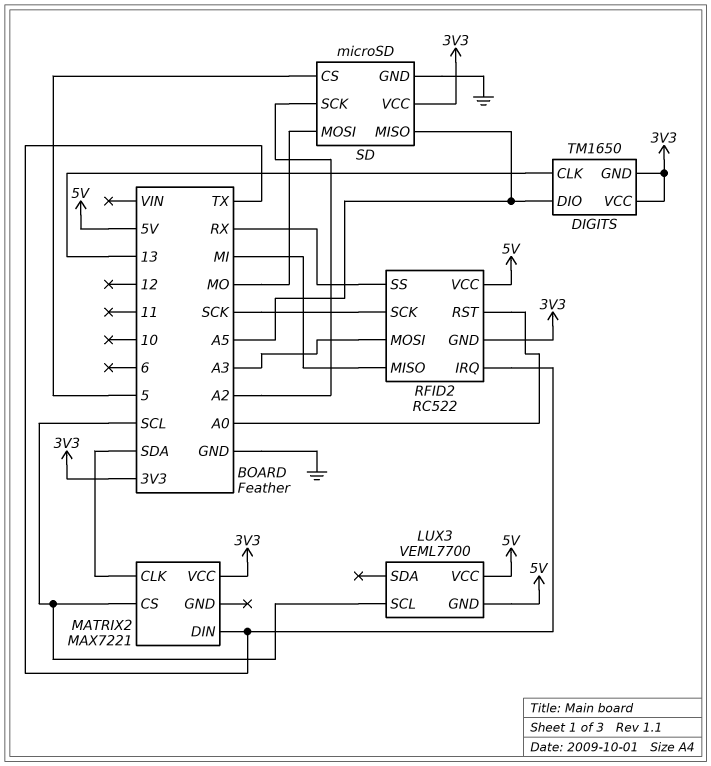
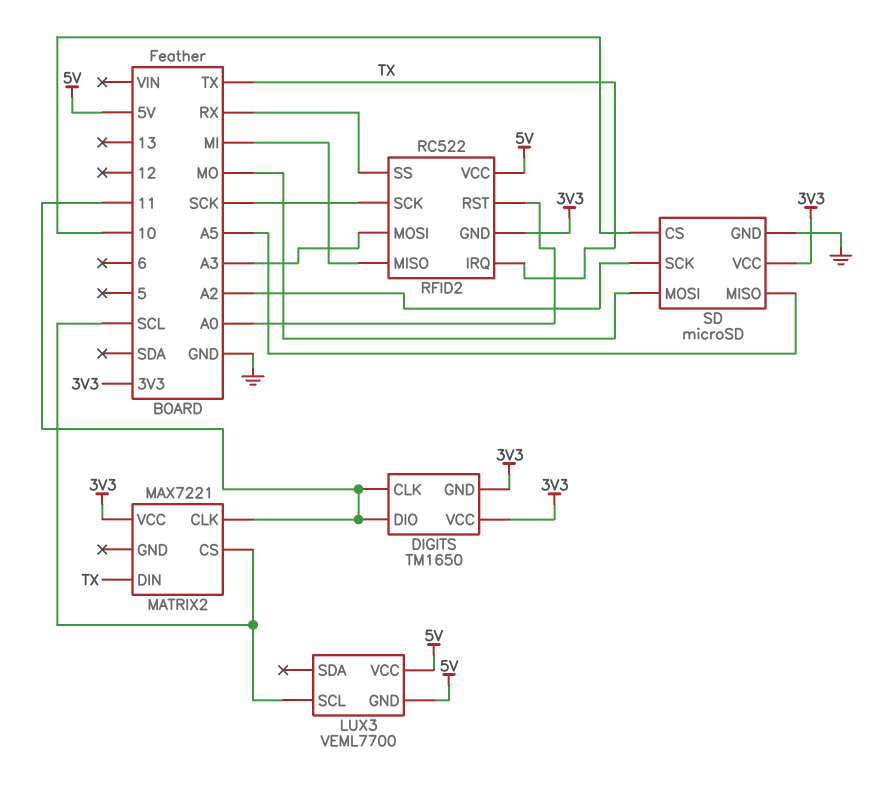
DIGITS pin CLK: 13 -> 11
DIGITS pin DIO: A5 -> 11
MATRIX2 pin CLK: SDA -> 11
SD pin CS: 5 -> 10

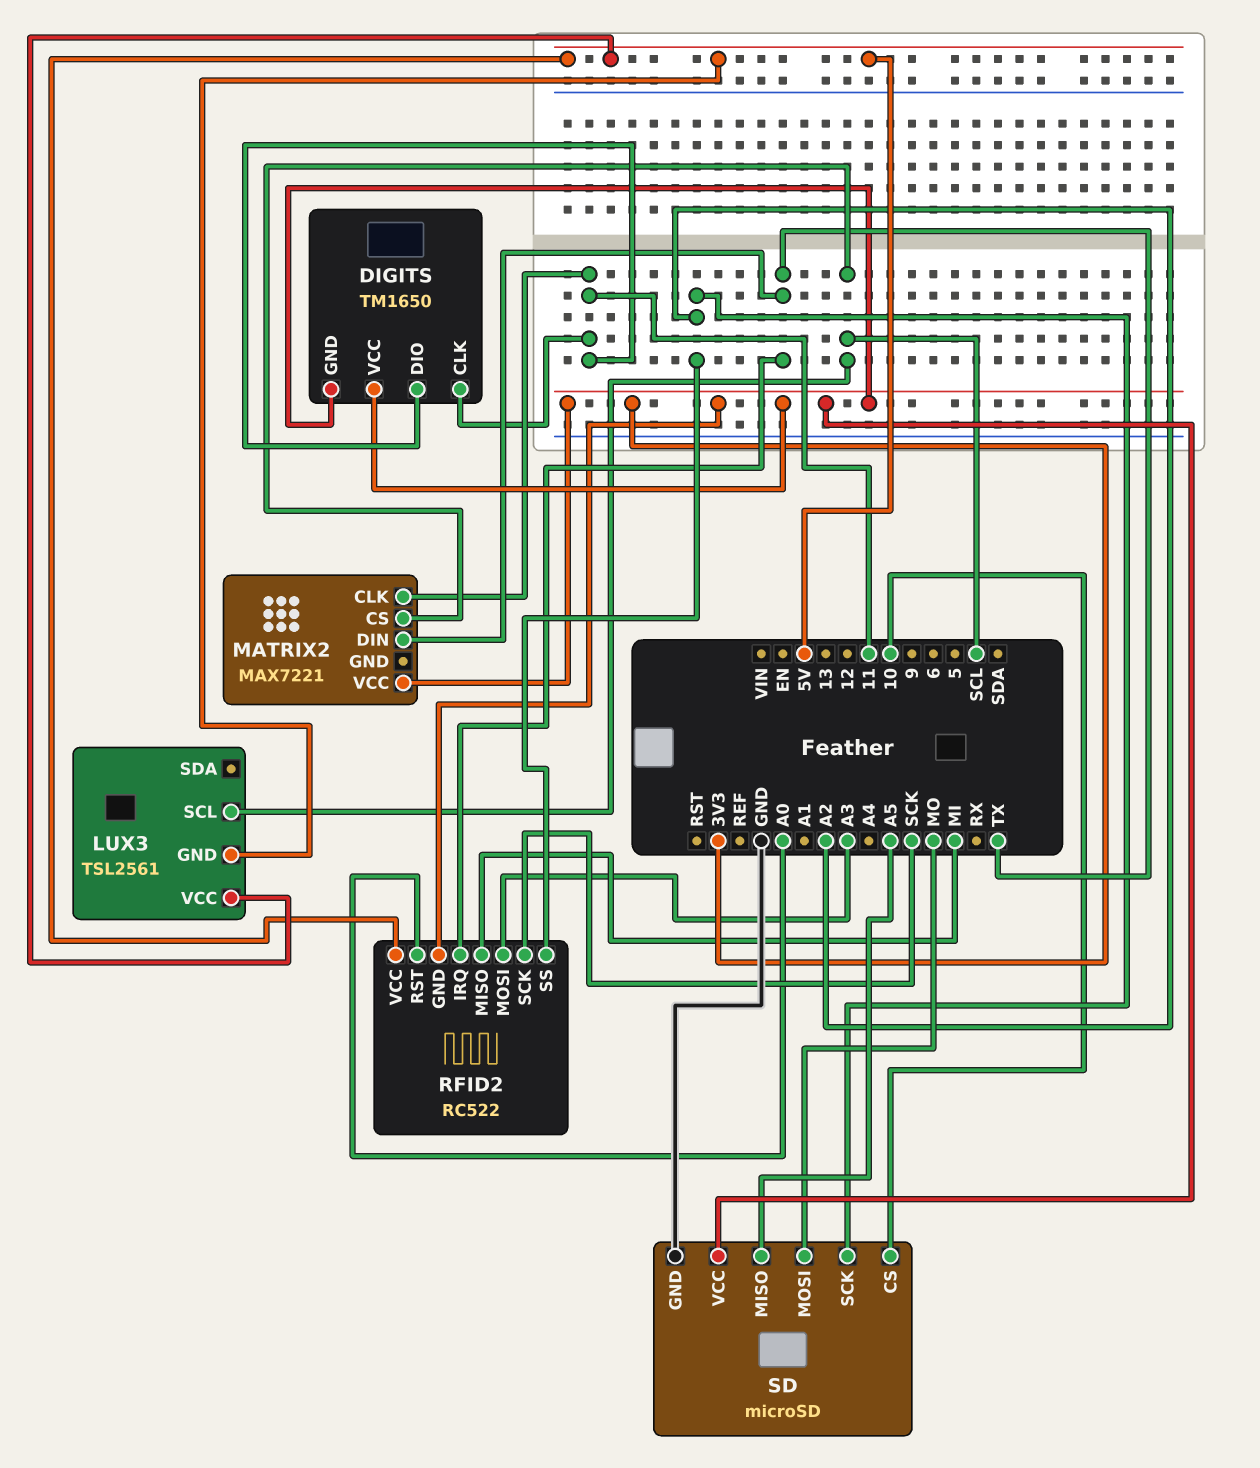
LUX3: VEML7700 -> TSL2561
RFID2 pin SS: RX -> A2

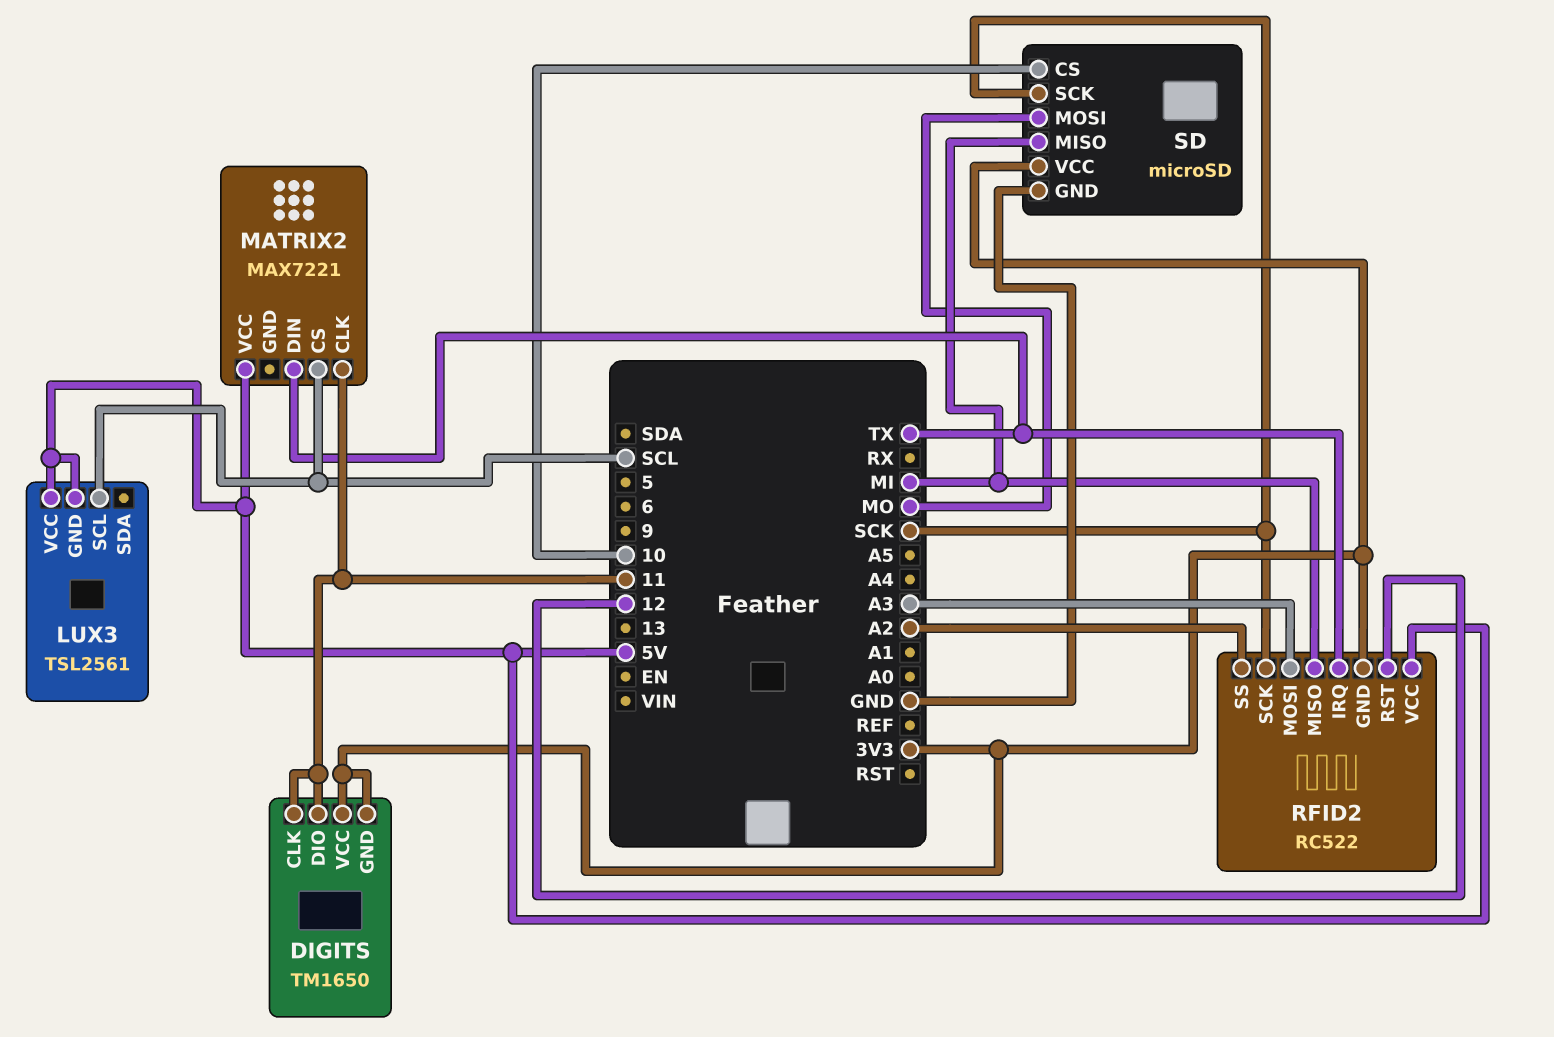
MATRIX2 pin VCC: 3V3 -> 5V
RFID2 pin RST: A0 -> 12
SD pin MISO: A5 -> MI
SD pin SCK: A2 -> SCK

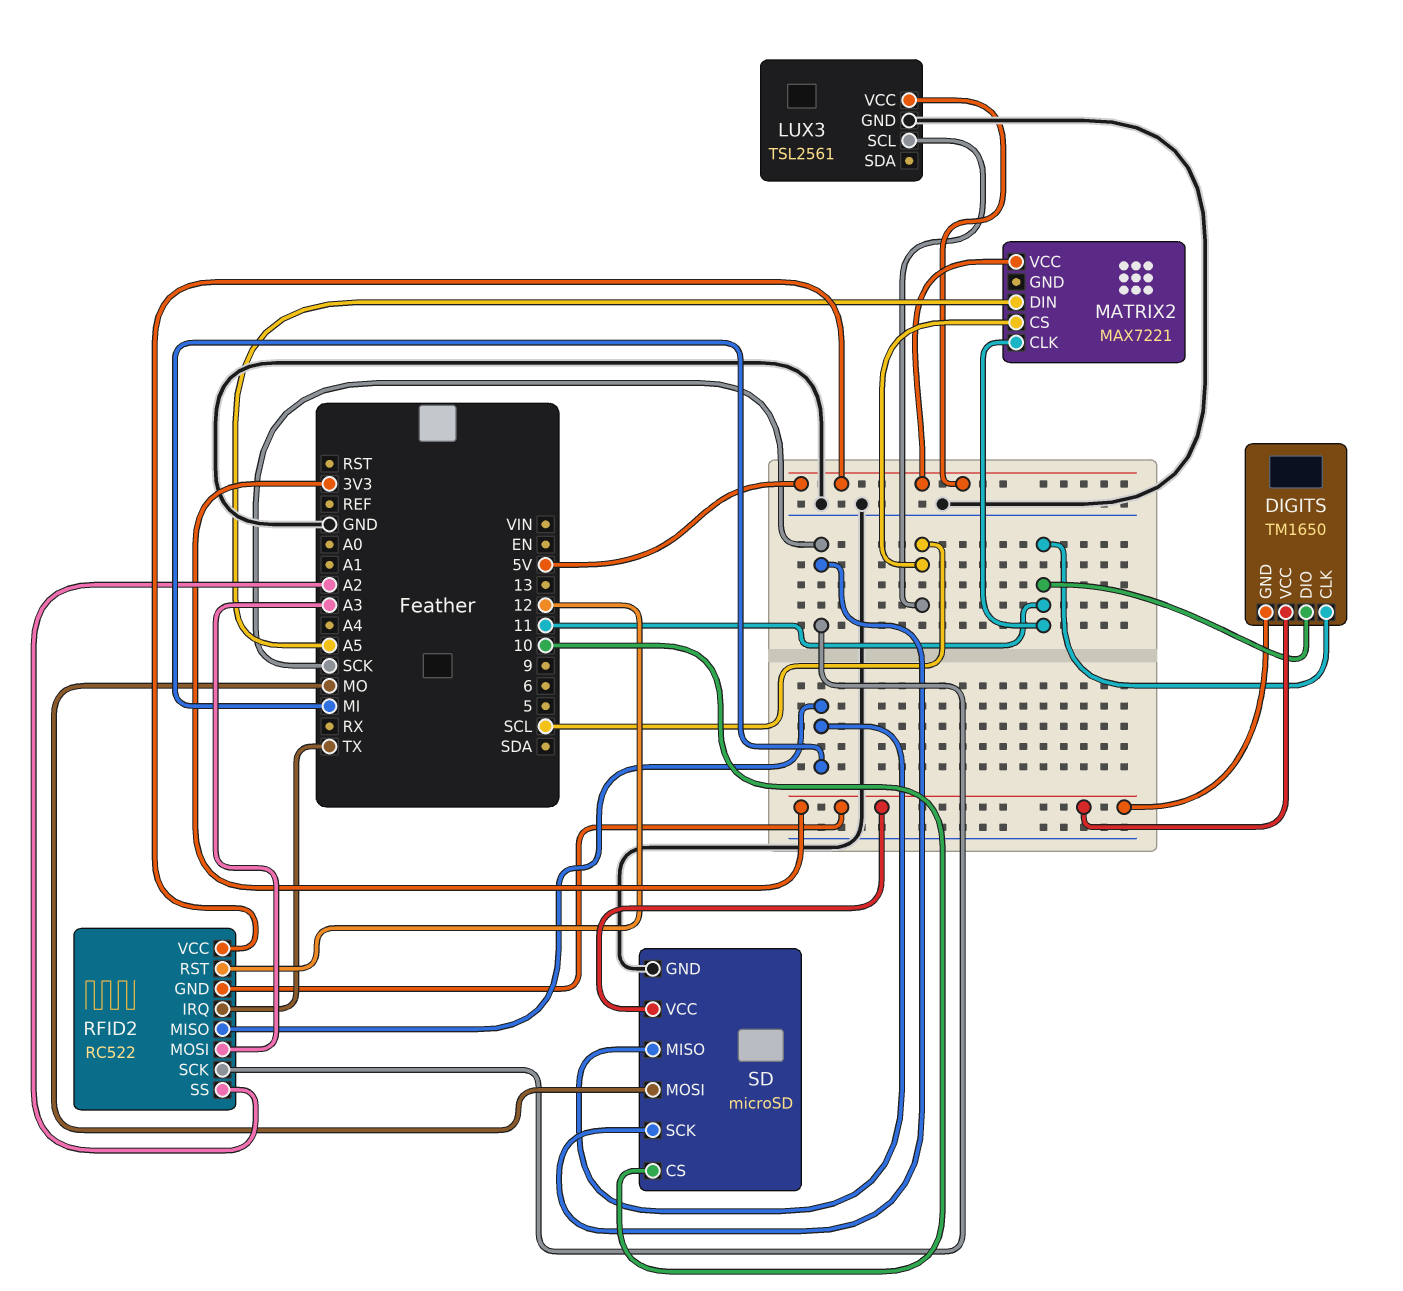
LUX3 pin GND: 5V -> GND
MATRIX2 pin DIN: TX -> A5

